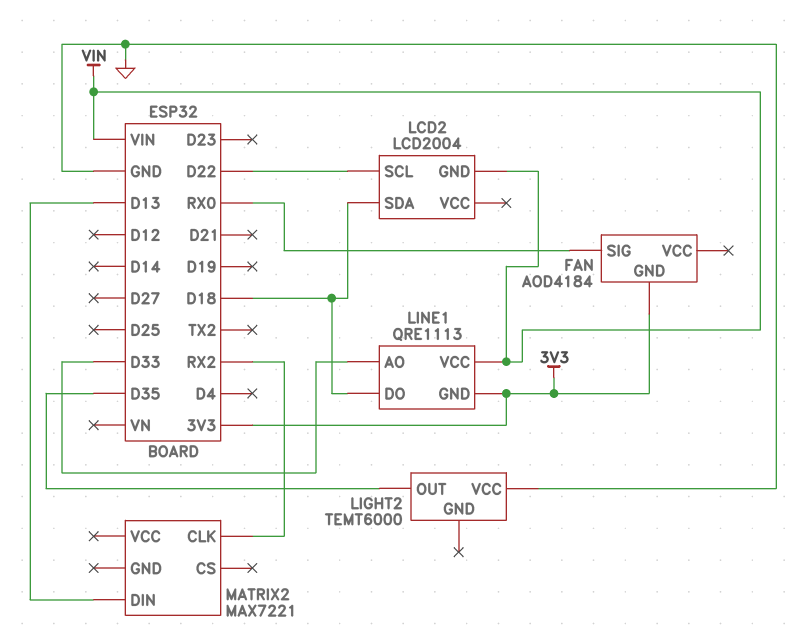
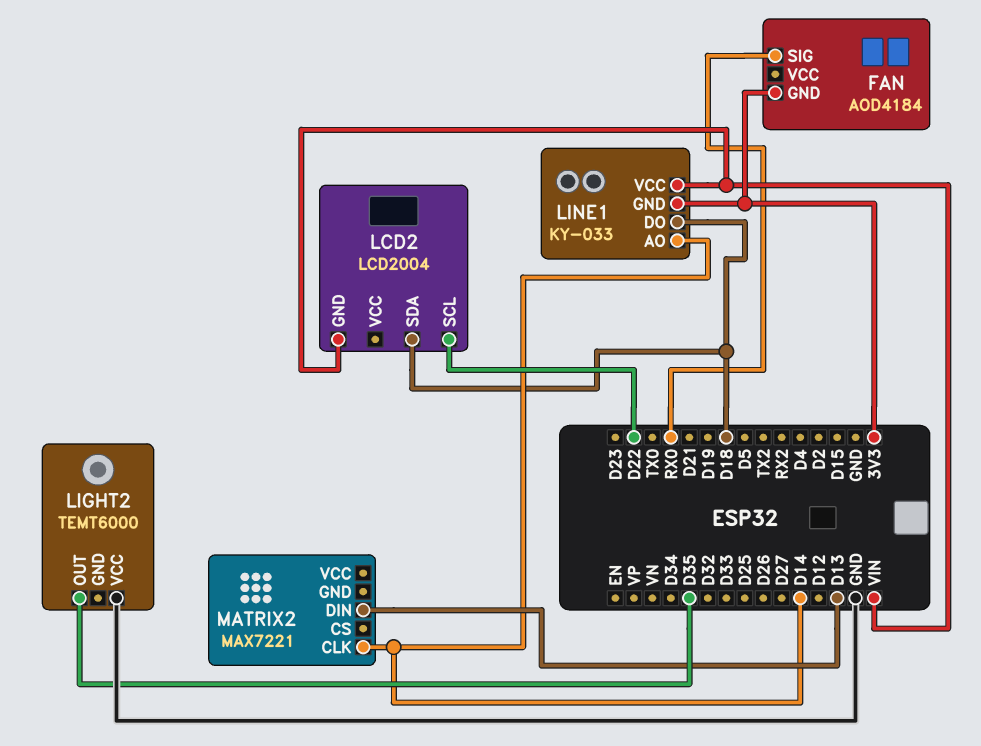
LINE1: QRE1113 -> KY-033
LINE1 pin AO: D33 -> D14
MATRIX2 pin CLK: RX2 -> D14

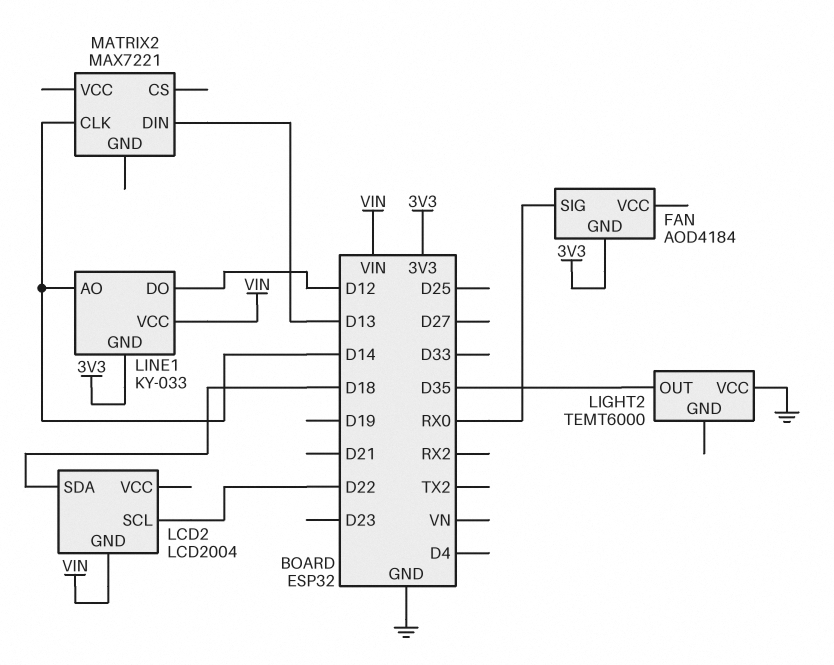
LINE1 pin DO: D18 -> D12

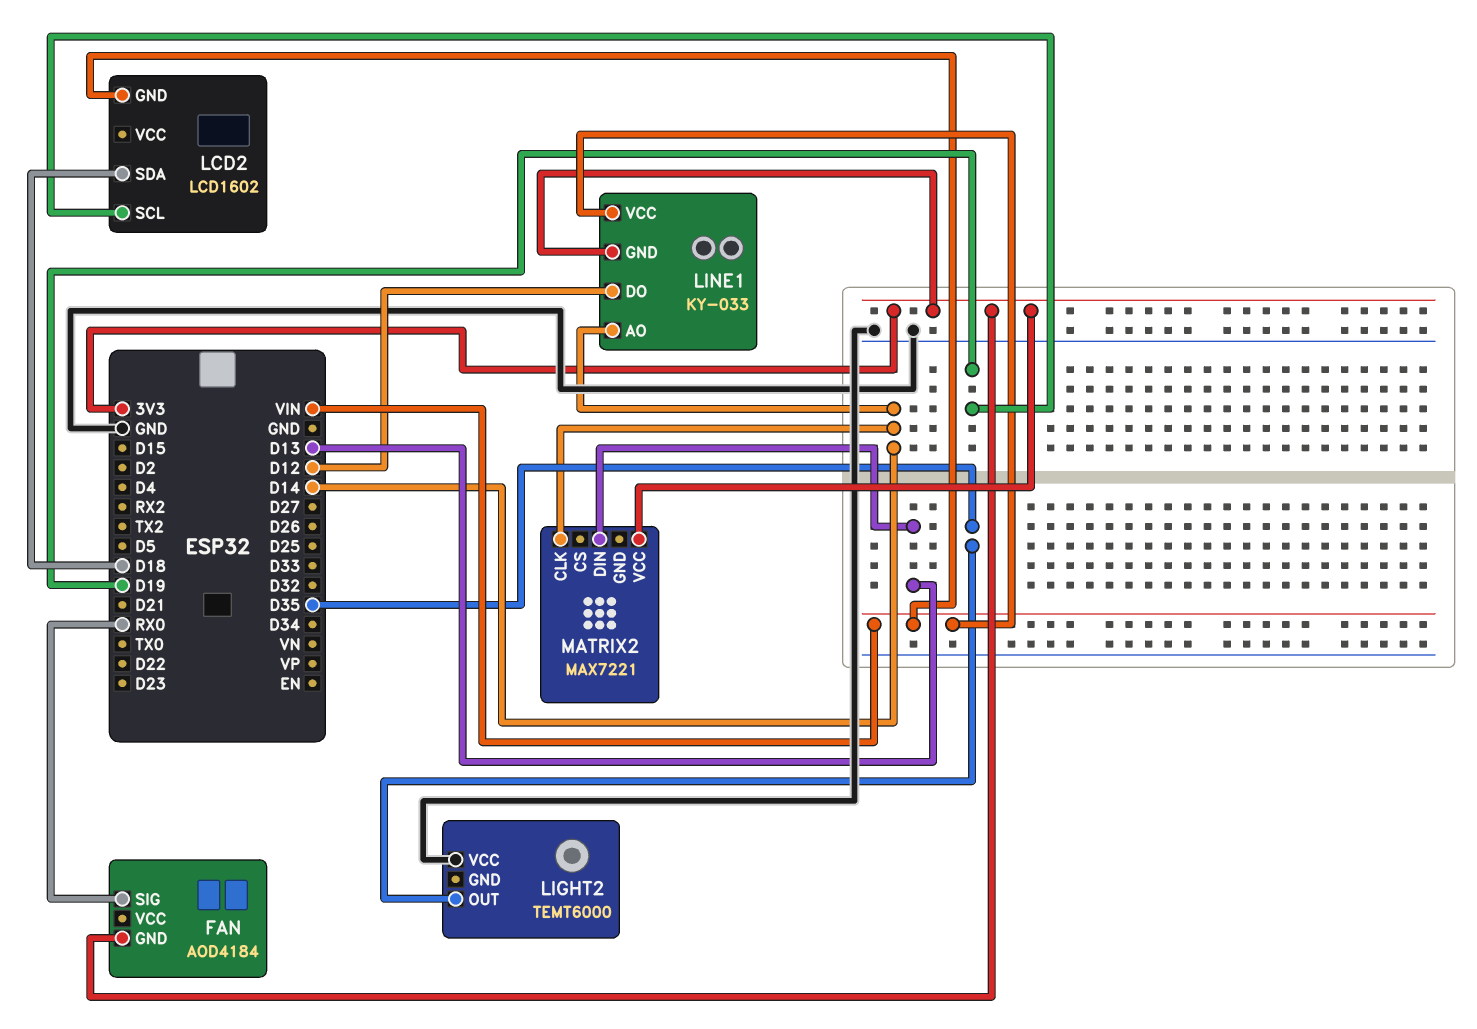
LCD2: LCD2004 -> LCD1602
LCD2 pin SCL: D22 -> D19
MATRIX2 pin VCC: none -> 3V3

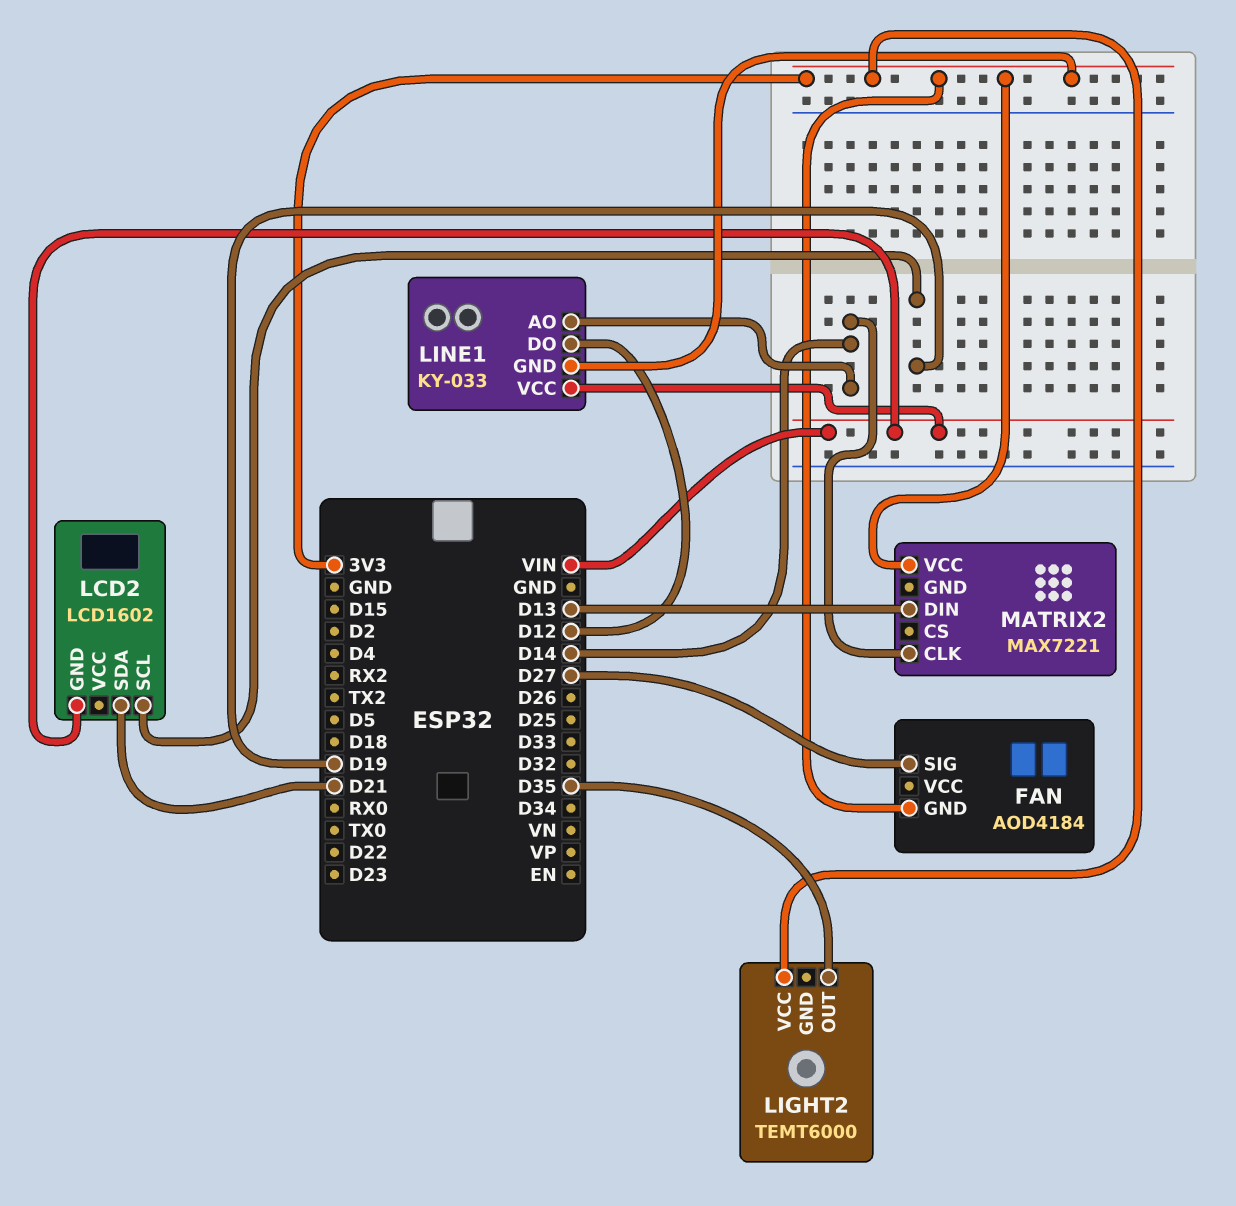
FAN pin SIG: RX0 -> D27
LCD2 pin SDA: D18 -> D21
LIGHT2 pin VCC: GND -> 3V3

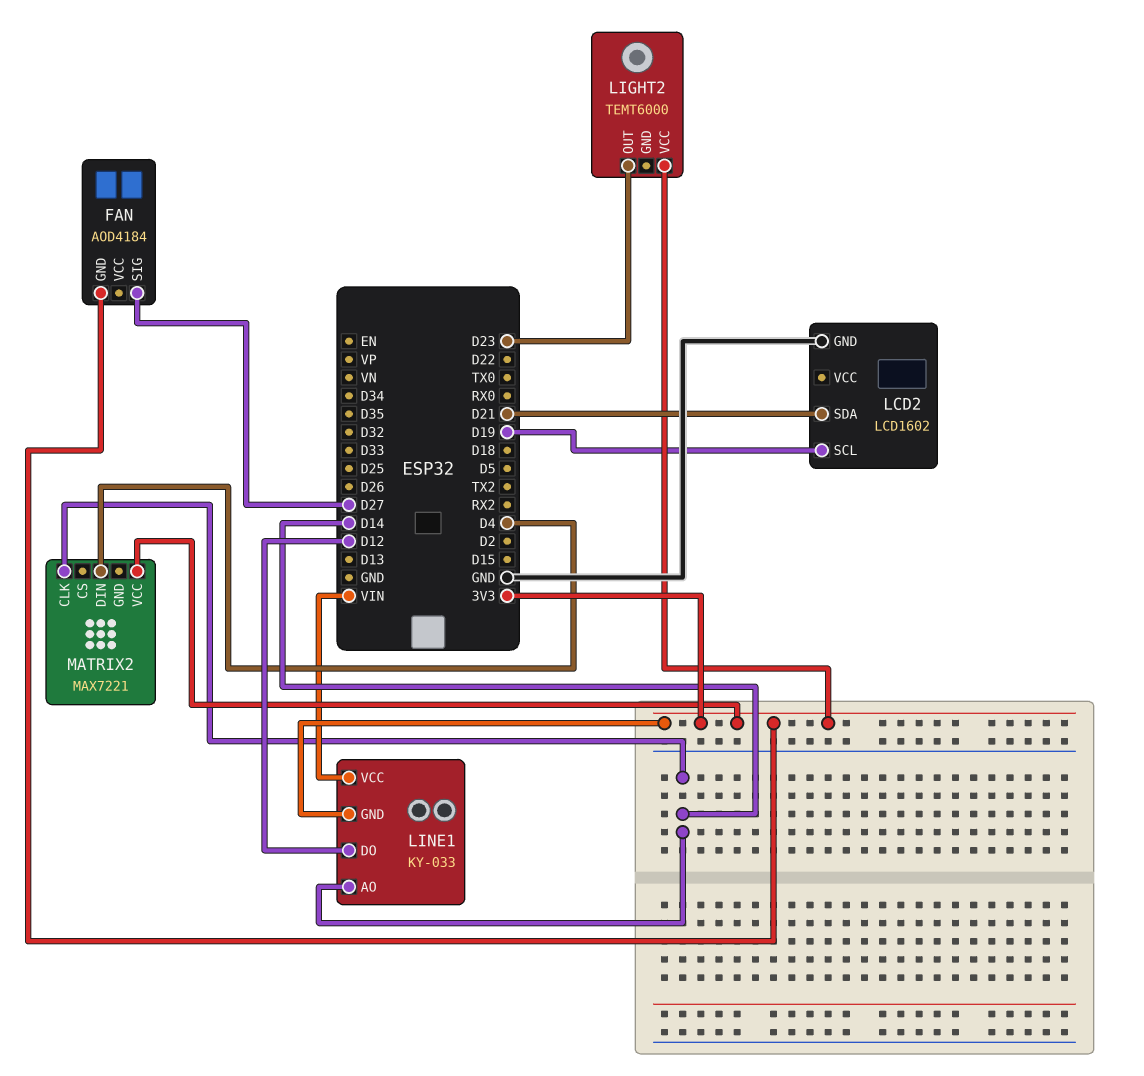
LCD2 pin GND: VIN -> GND
LIGHT2 pin OUT: D35 -> D23
MATRIX2 pin DIN: D13 -> D4

